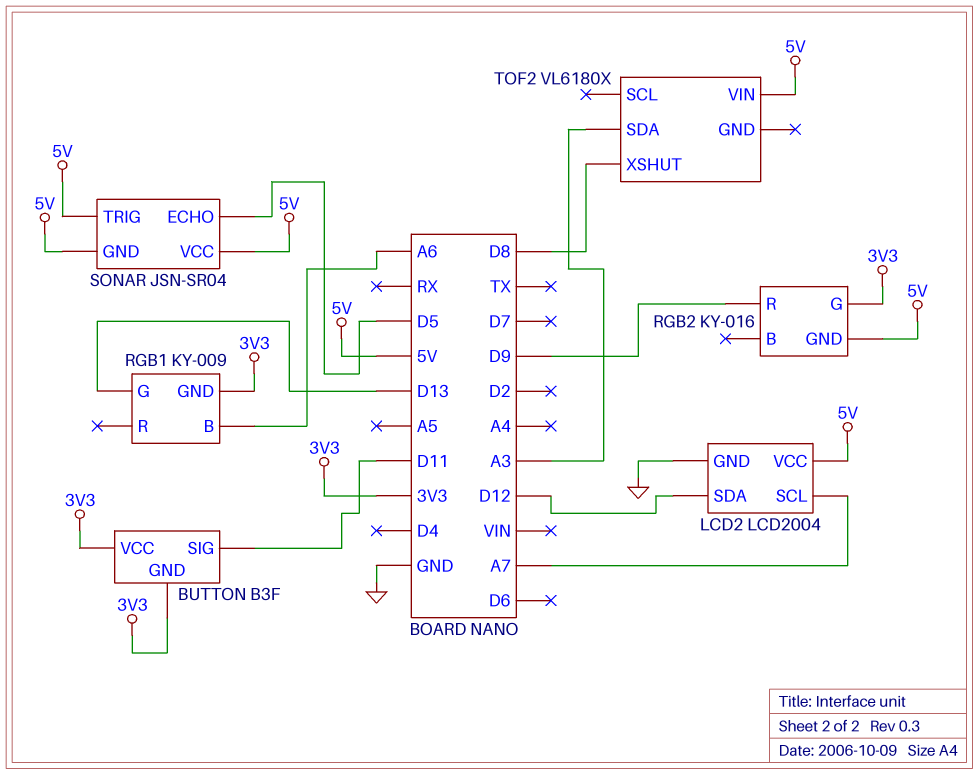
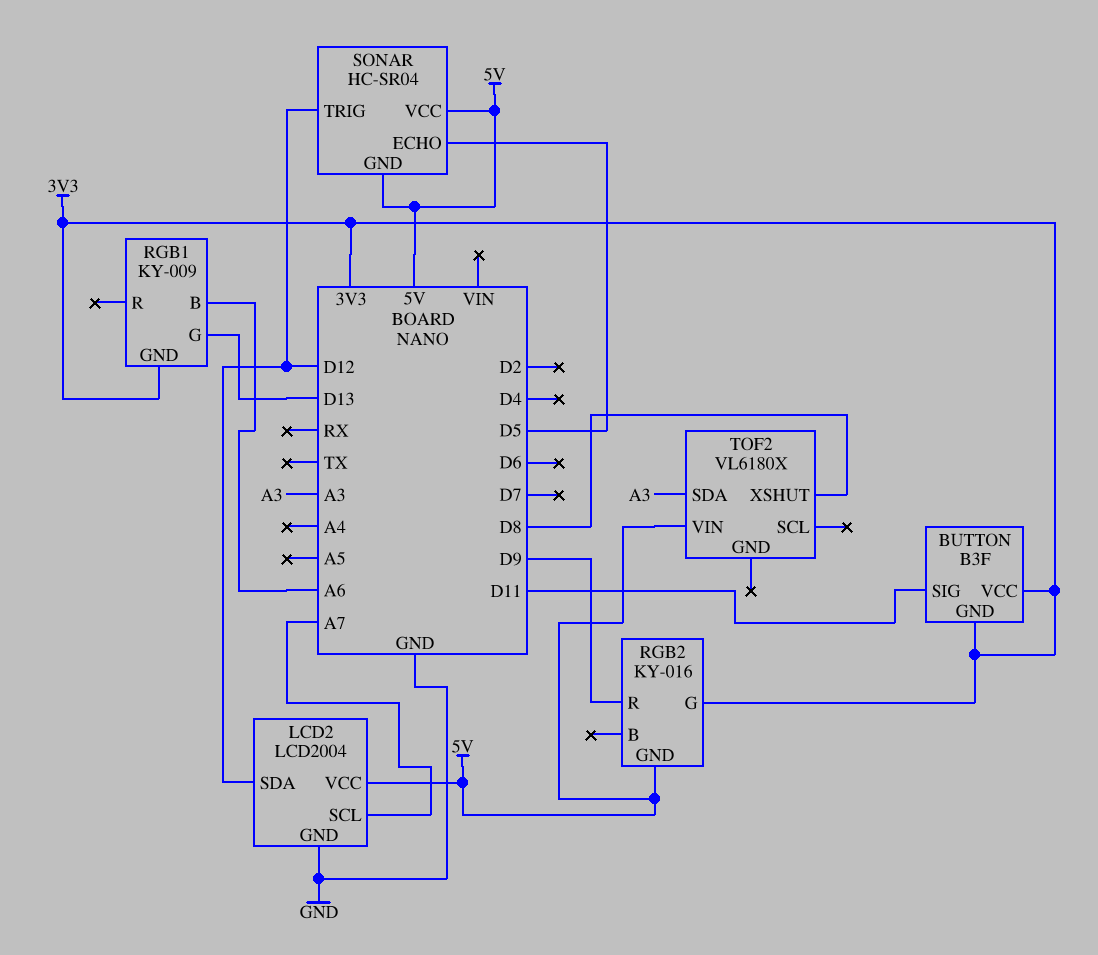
SONAR: JSN-SR04 -> HC-SR04
SONAR pin TRIG: 5V -> D12

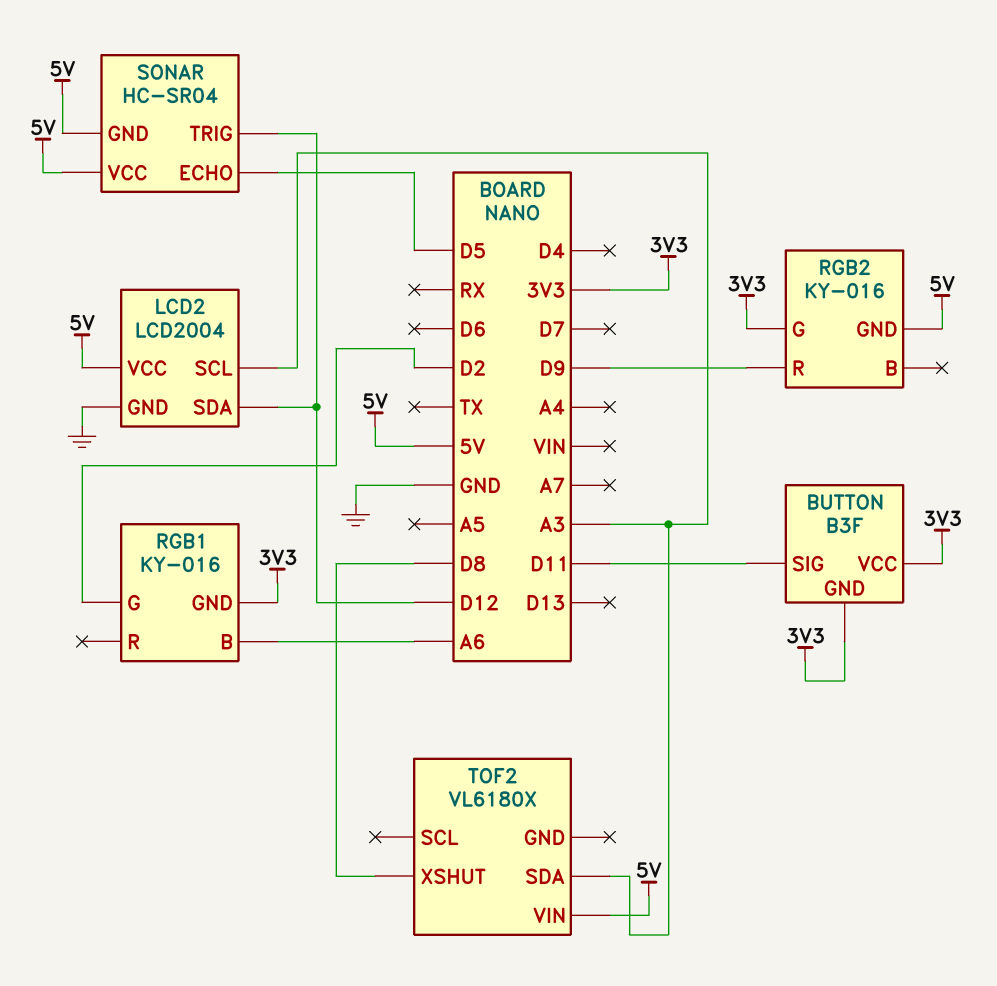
LCD2 pin SCL: A7 -> A3
RGB1: KY-009 -> KY-016
RGB1 pin G: D13 -> D2

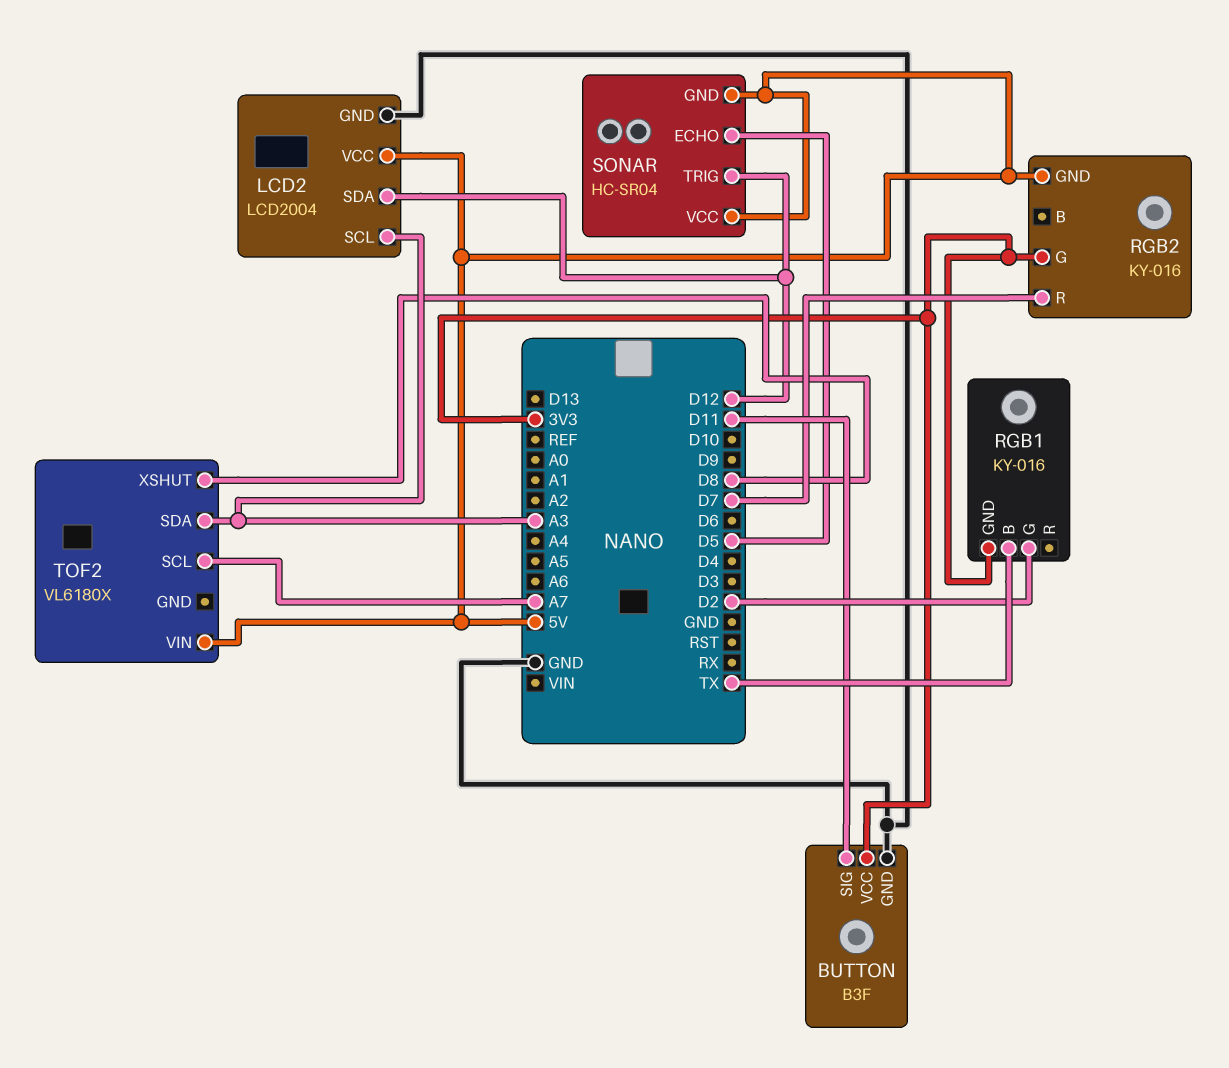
BUTTON pin GND: 3V3 -> GND
RGB1 pin B: A6 -> TX
RGB2 pin R: D9 -> D7
TOF2 pin SCL: none -> A7

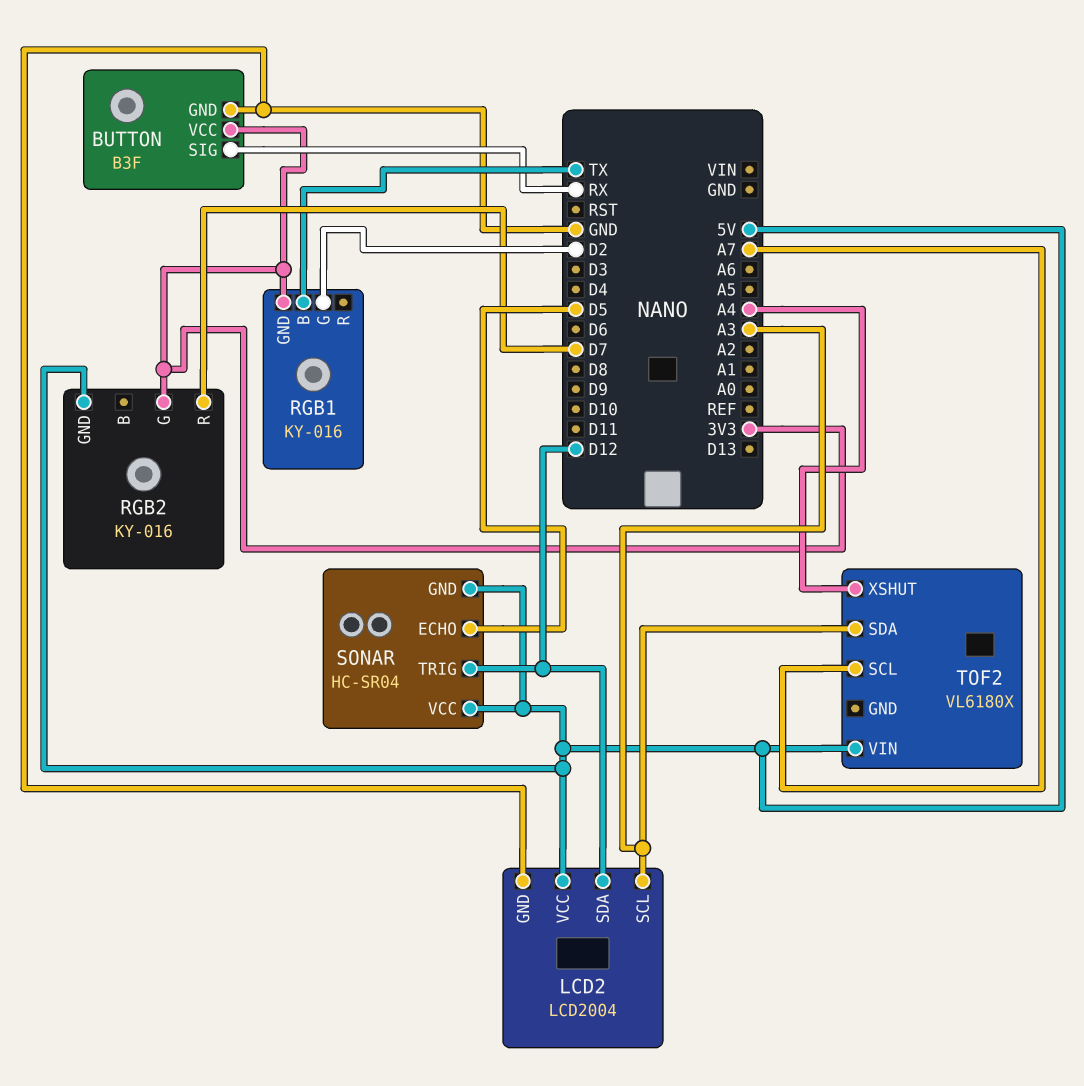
BUTTON pin SIG: D11 -> RX
TOF2 pin XSHUT: D8 -> A4

